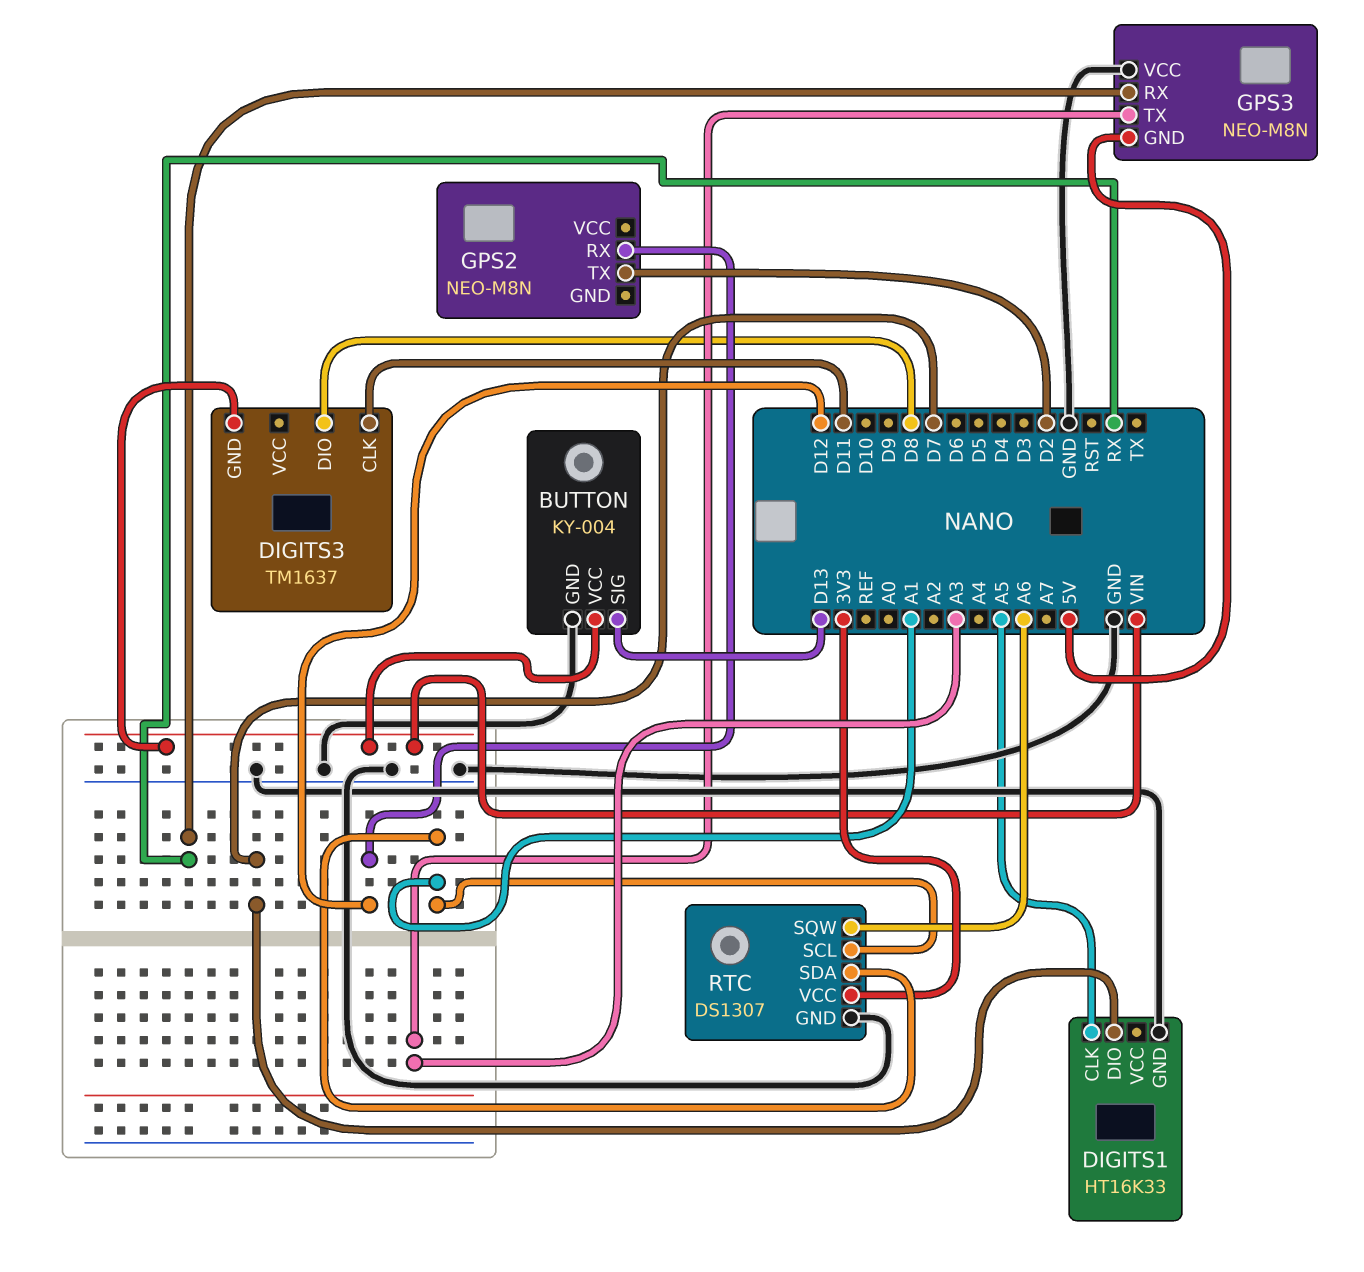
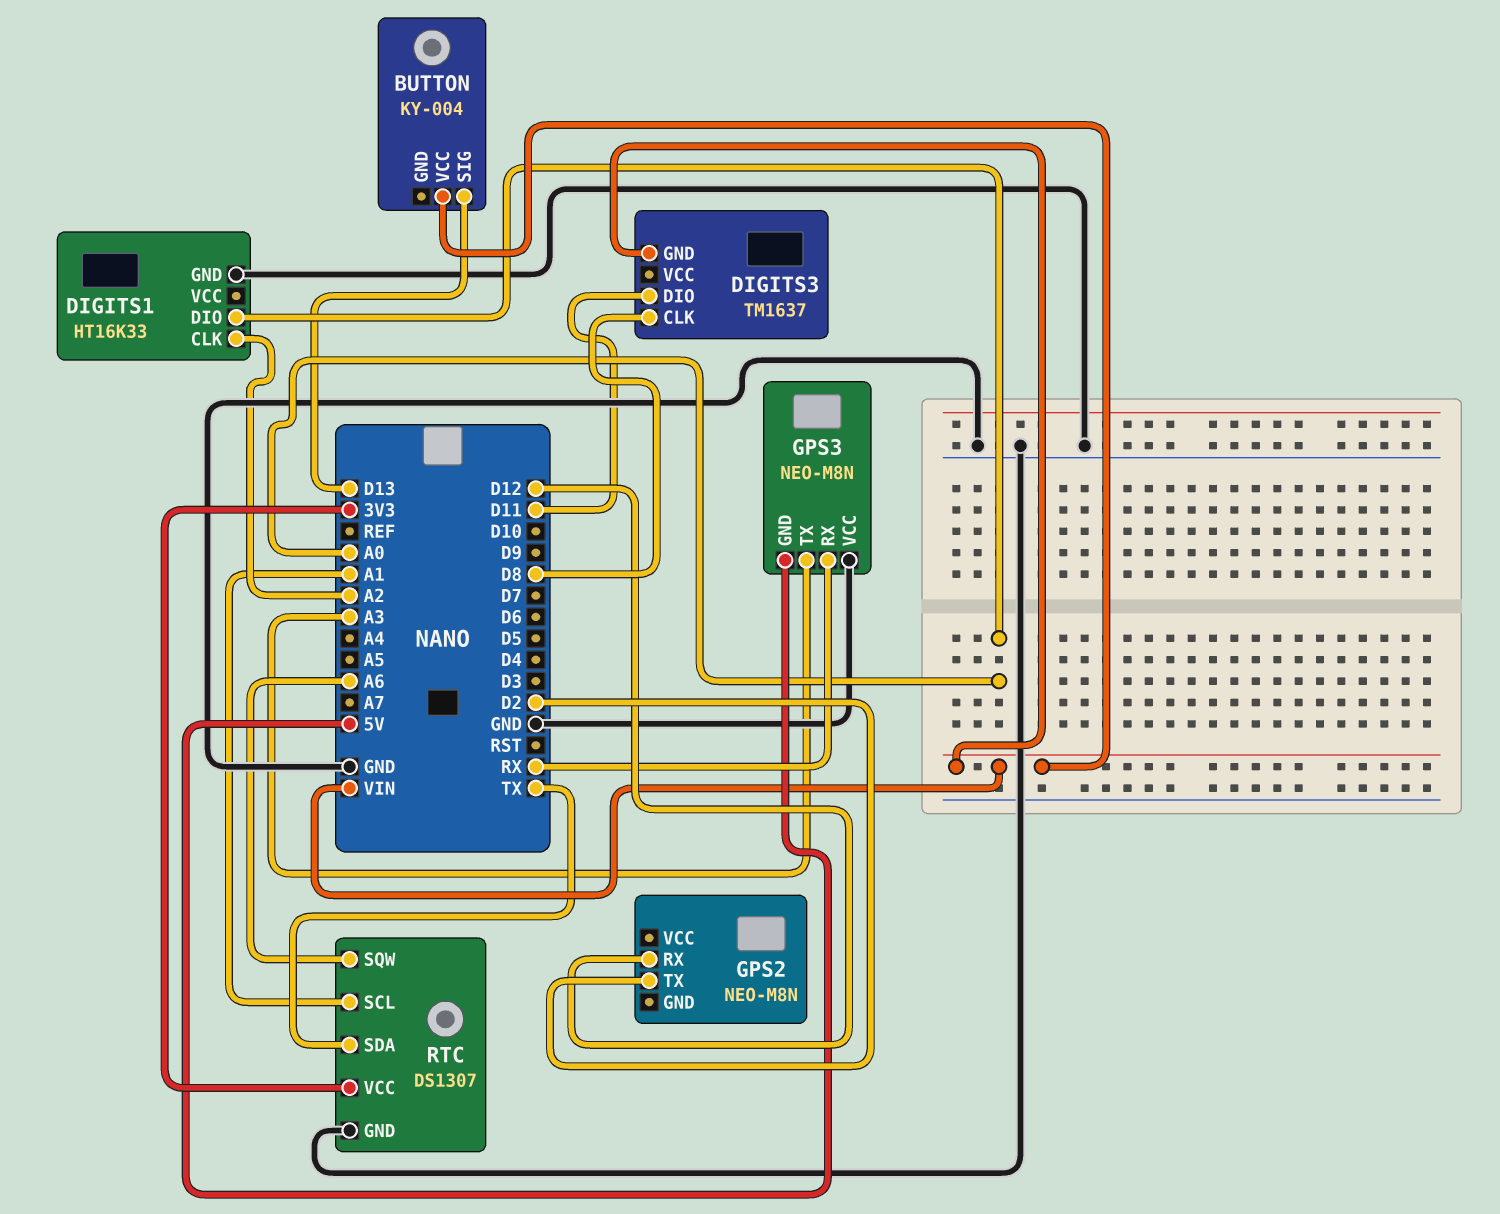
BUTTON pin GND: GND -> none
DIGITS1 pin CLK: A5 -> A2
DIGITS1 pin DIO: D7 -> A0
DIGITS3 pin CLK: D11 -> D8
DIGITS3 pin DIO: D8 -> D11
RTC pin SDA: A1 -> TX

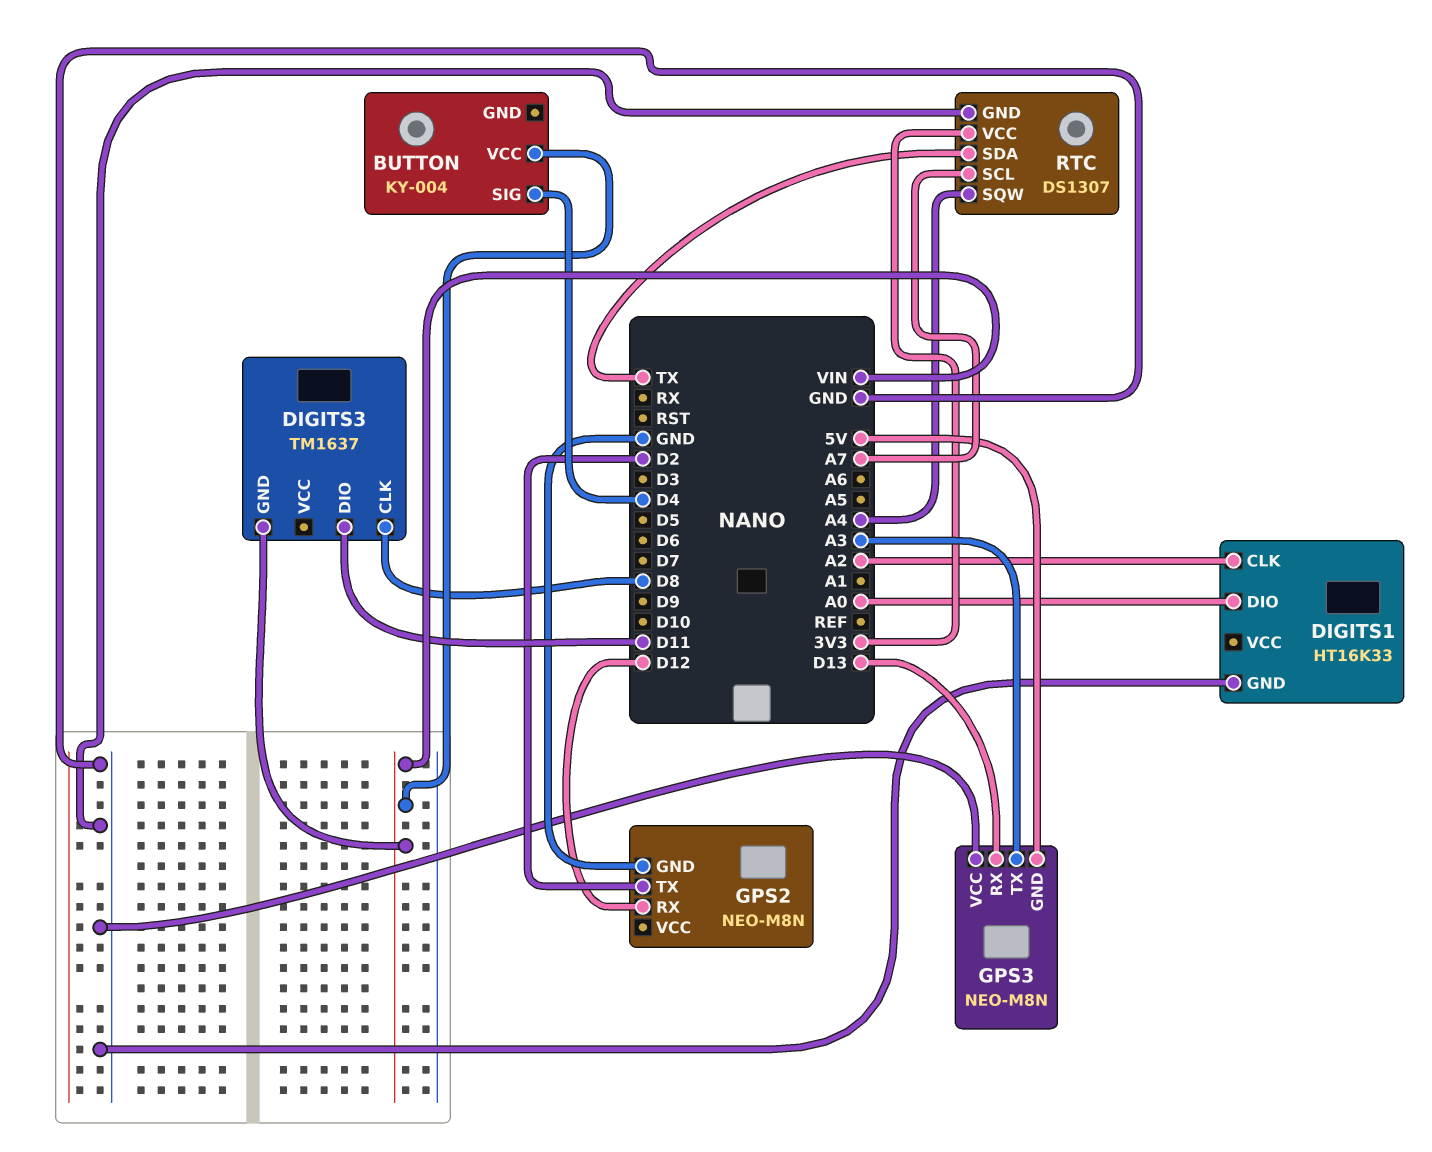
BUTTON pin SIG: D13 -> D4
GPS2 pin GND: none -> GND
GPS3 pin RX: RX -> D13
RTC pin SCL: A1 -> A7
RTC pin SQW: A6 -> A4

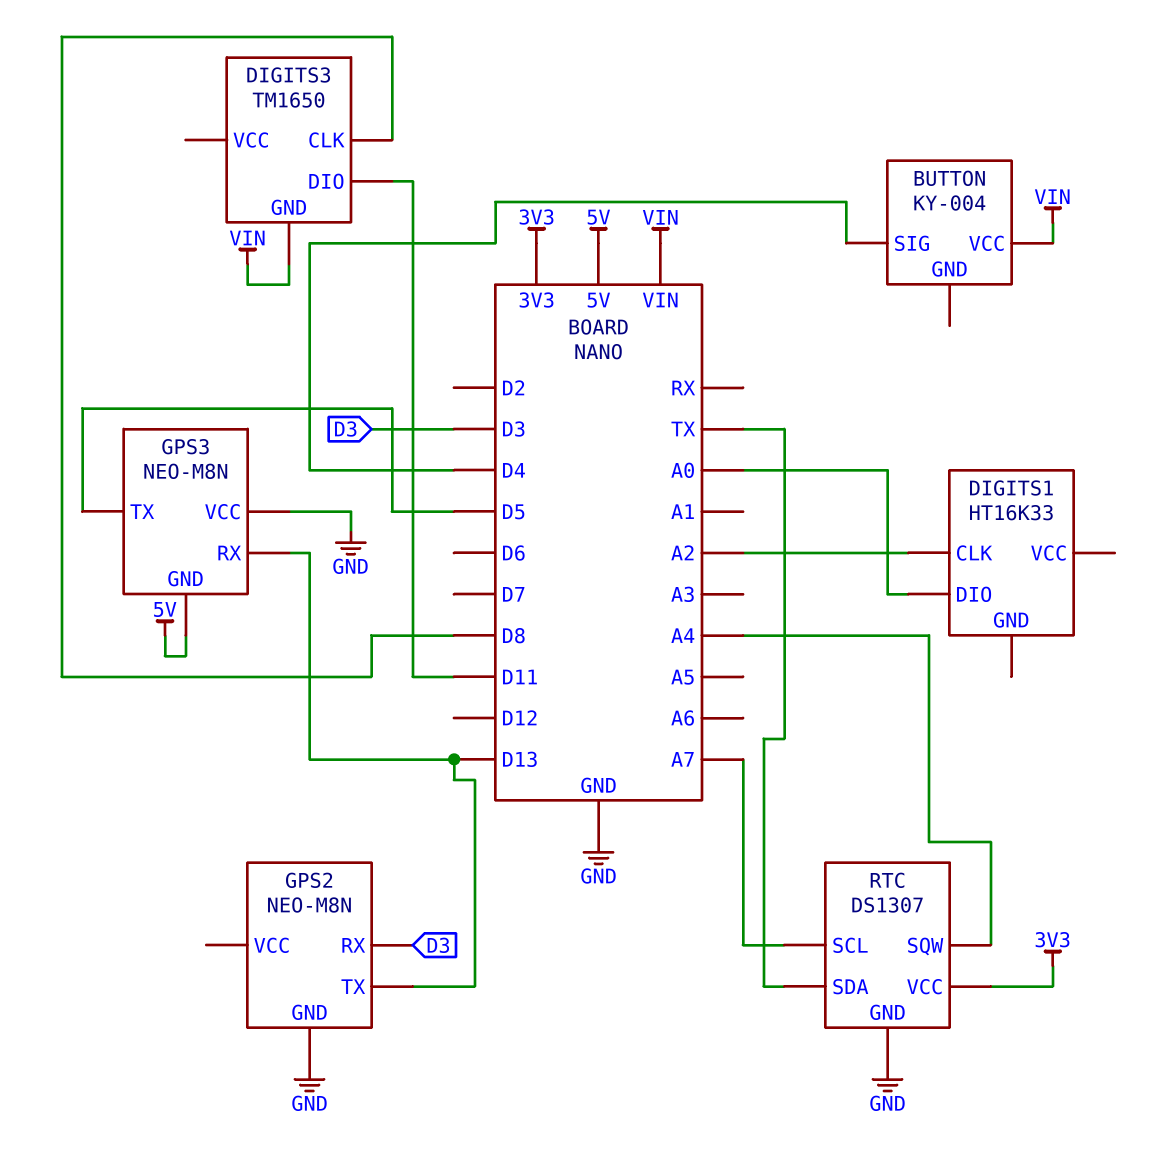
DIGITS1 pin GND: GND -> none
DIGITS3: TM1637 -> TM1650
GPS2 pin RX: D12 -> D3
GPS2 pin TX: D2 -> D13
GPS3 pin TX: A3 -> D5

